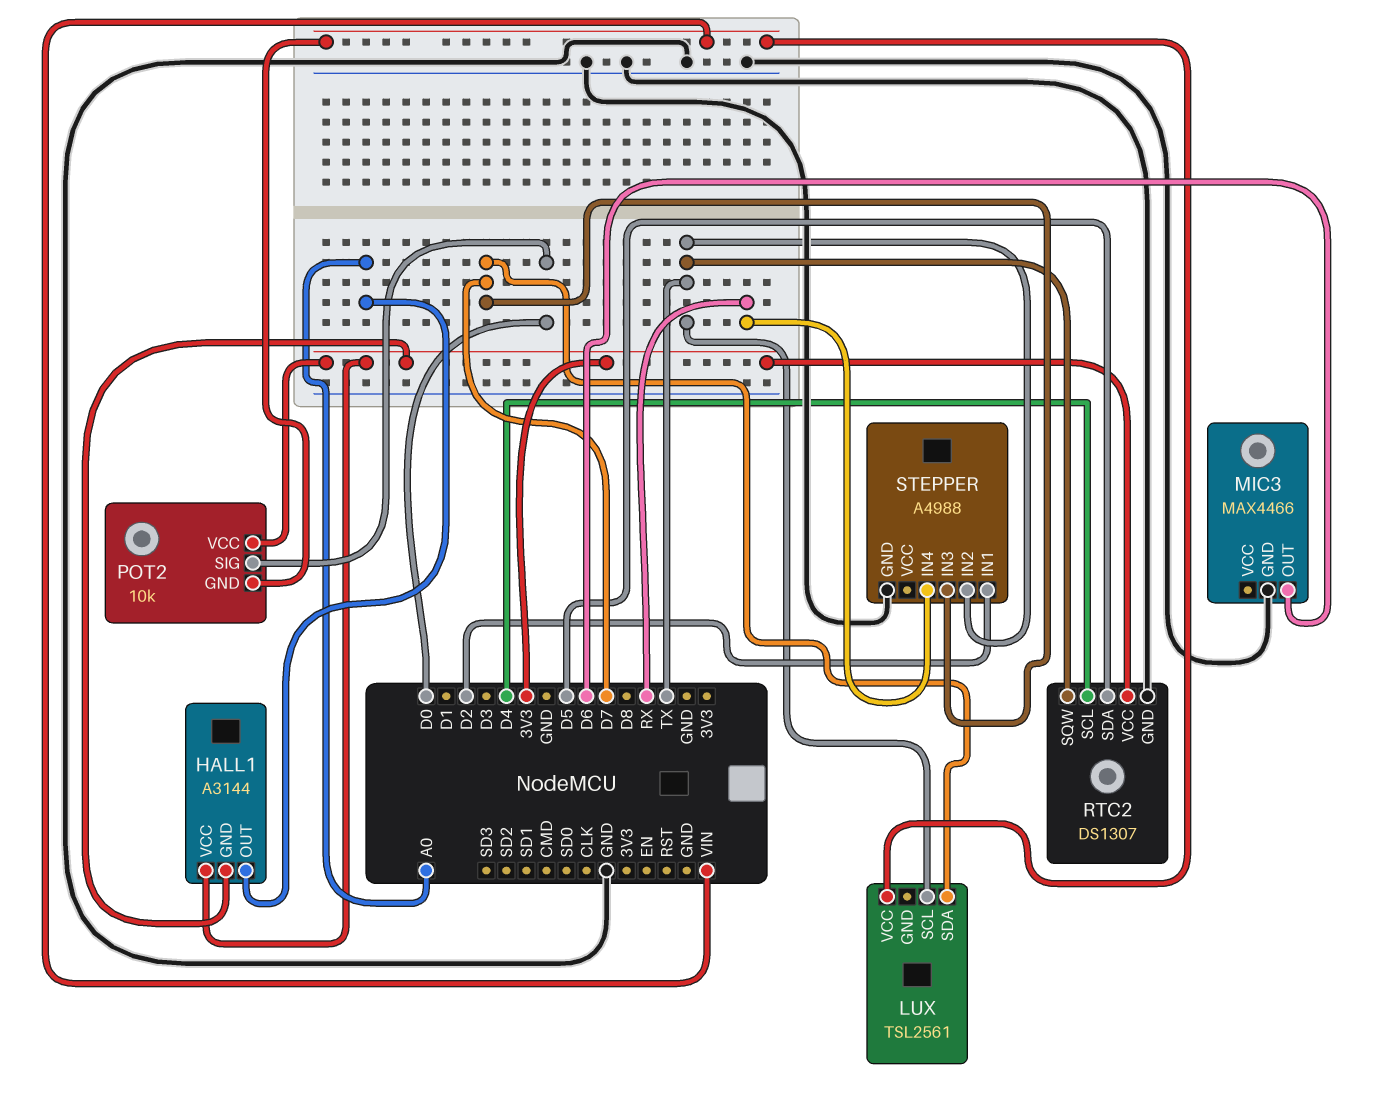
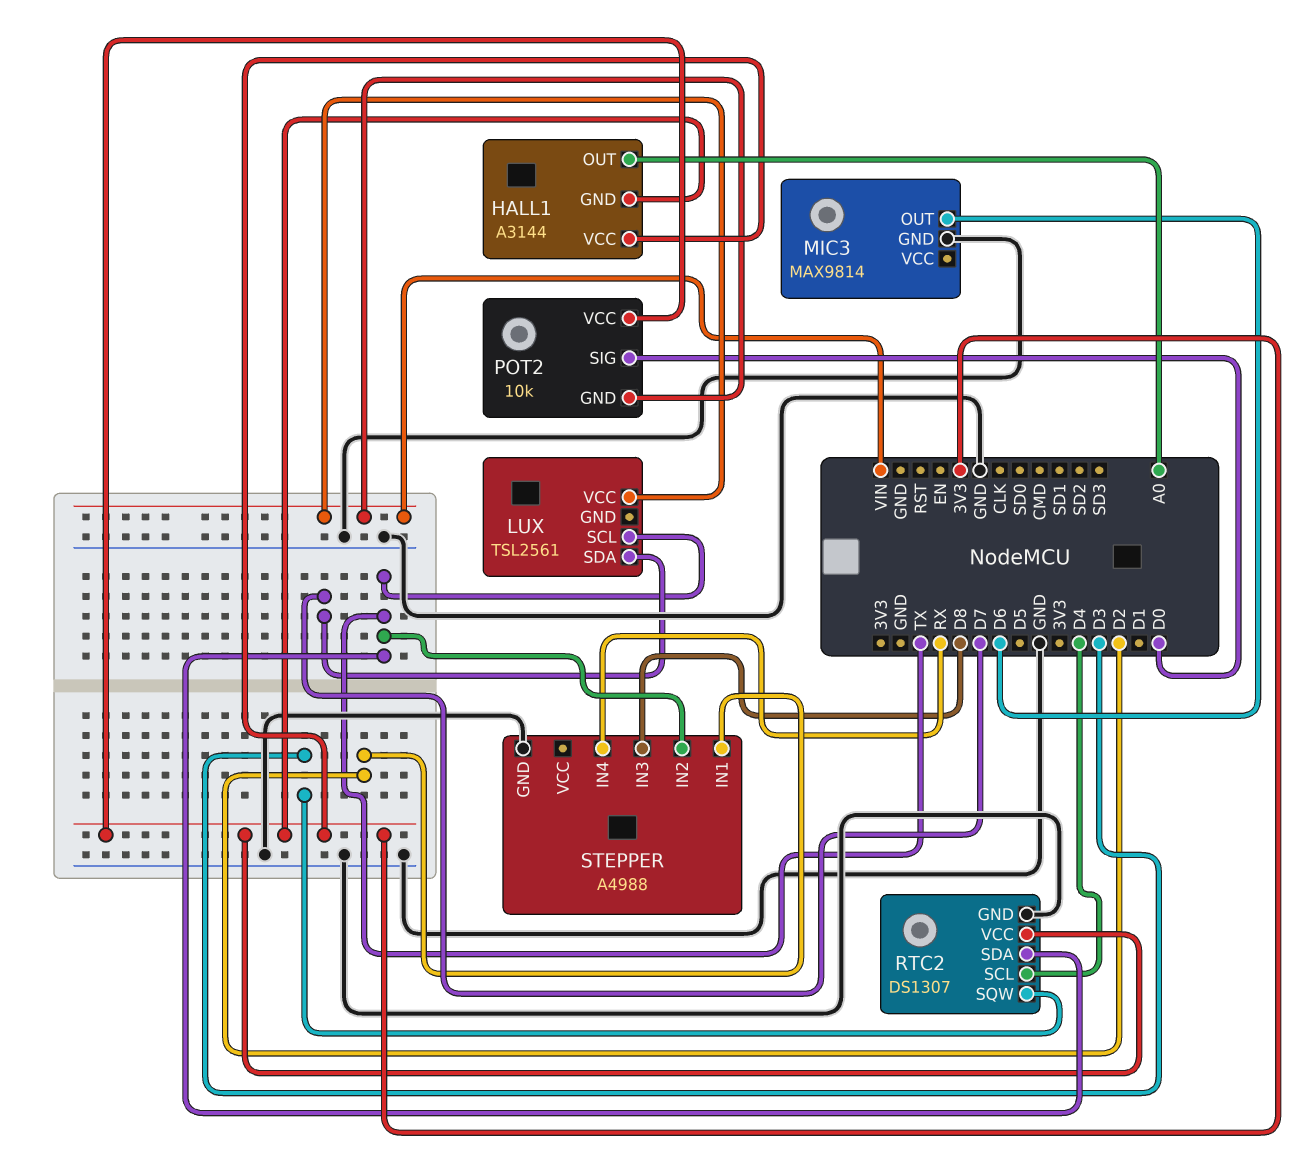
MIC3: MAX4466 -> MAX9814
RTC2 pin SDA: D5 -> TX
RTC2 pin SQW: TX -> D3
STEPPER pin IN3: D7 -> D8

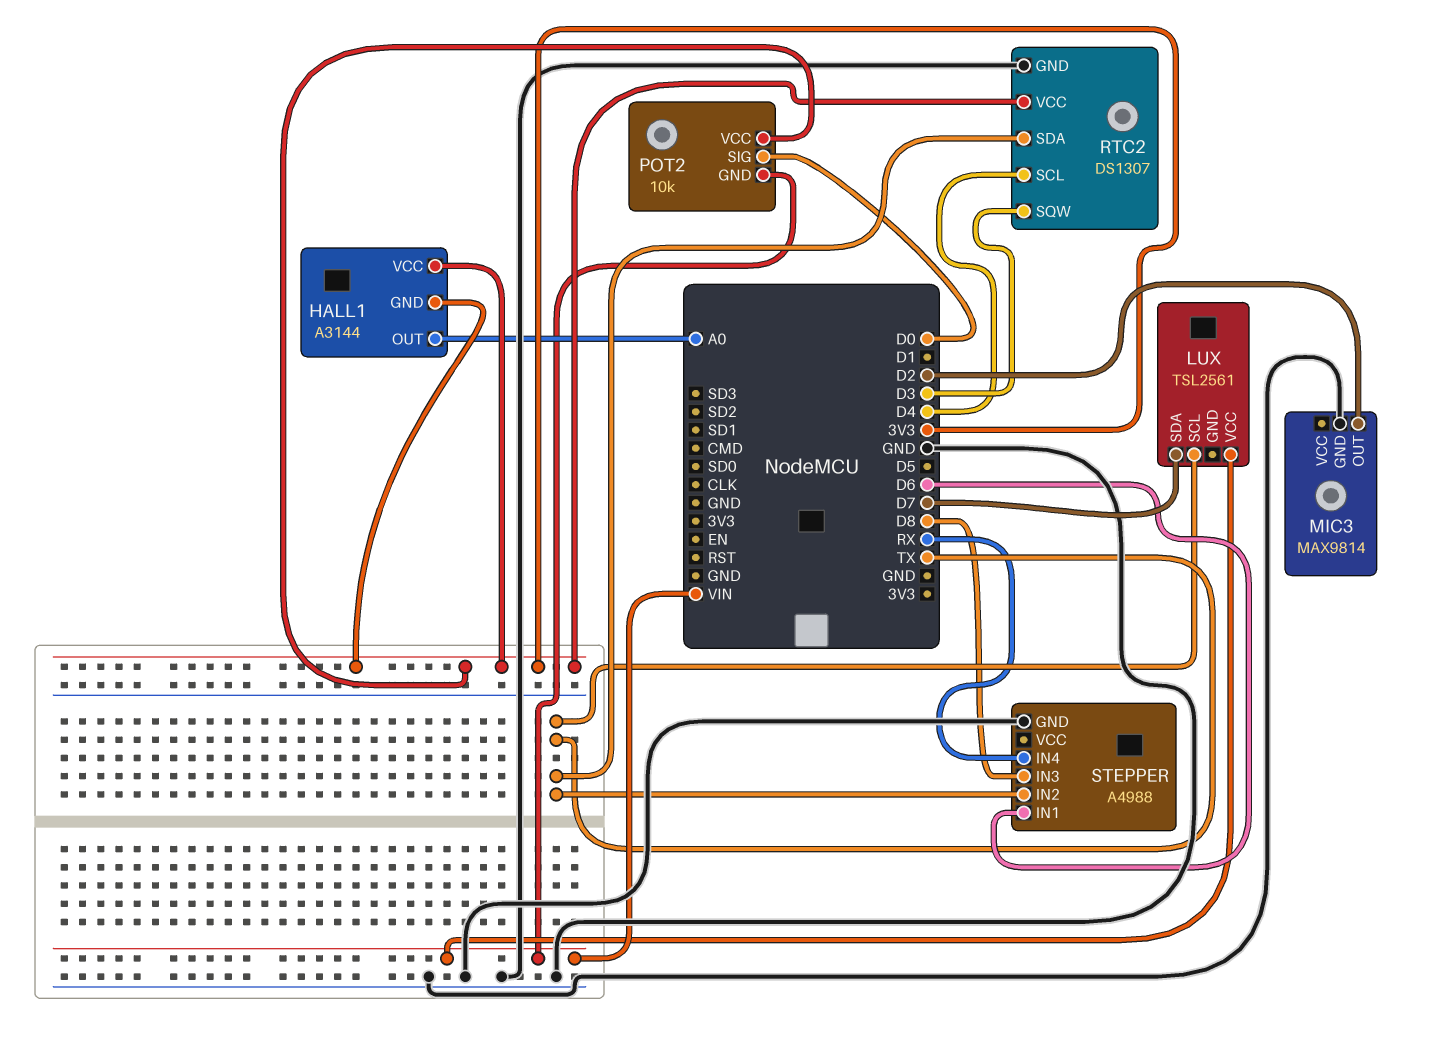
MIC3 pin OUT: D6 -> D2
STEPPER pin IN1: D2 -> D6

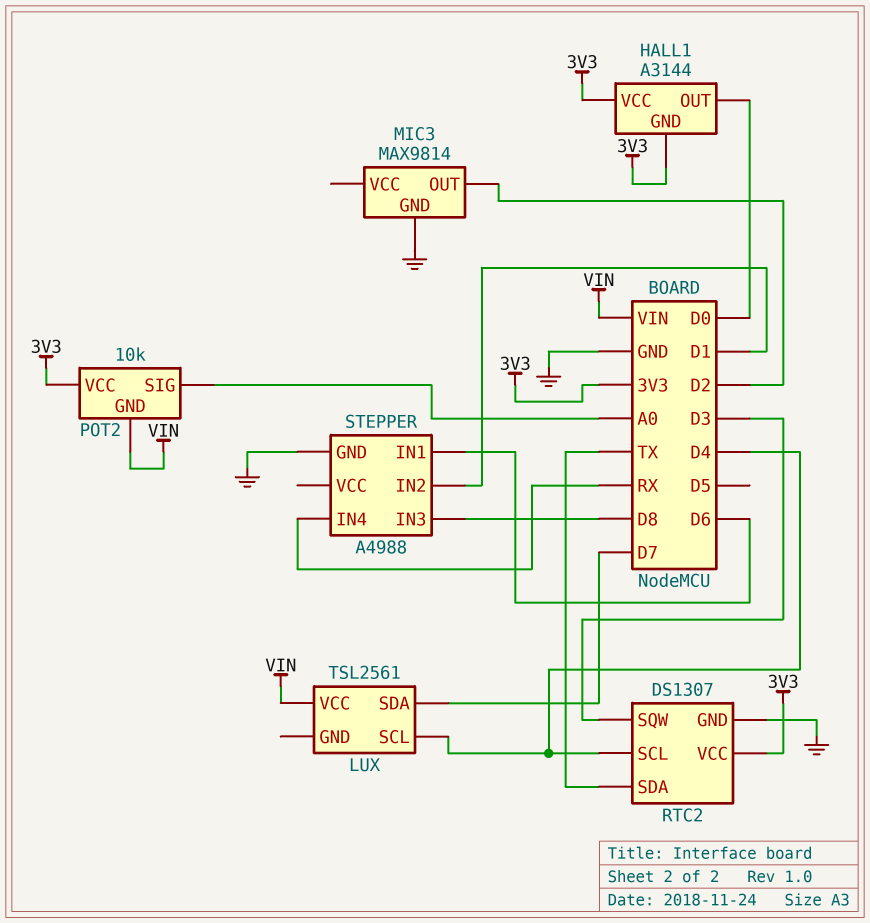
HALL1 pin OUT: A0 -> D0
LUX pin SCL: TX -> D4
POT2 pin SIG: D0 -> A0
STEPPER pin IN2: TX -> D1

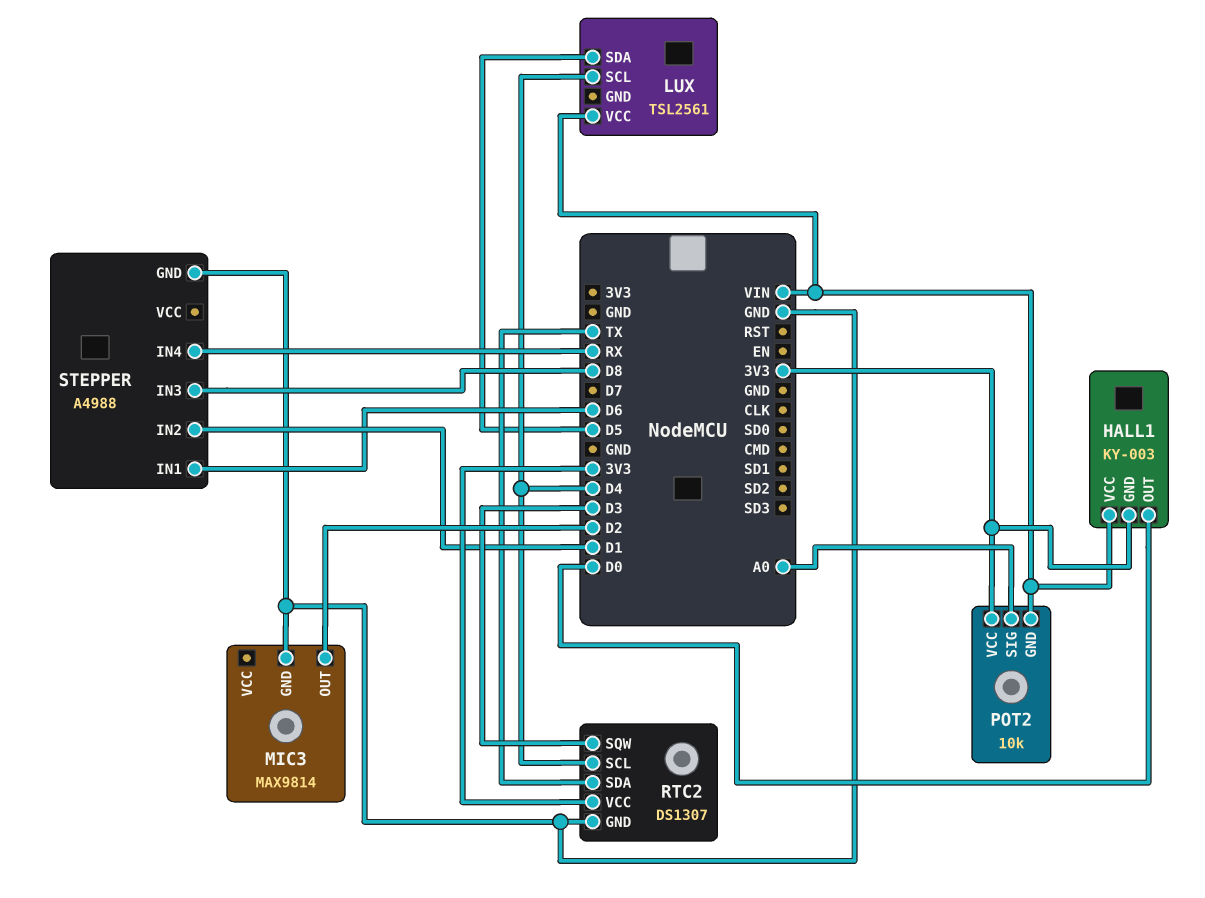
HALL1: A3144 -> KY-003
HALL1 pin VCC: 3V3 -> VIN
LUX pin SDA: D7 -> D5

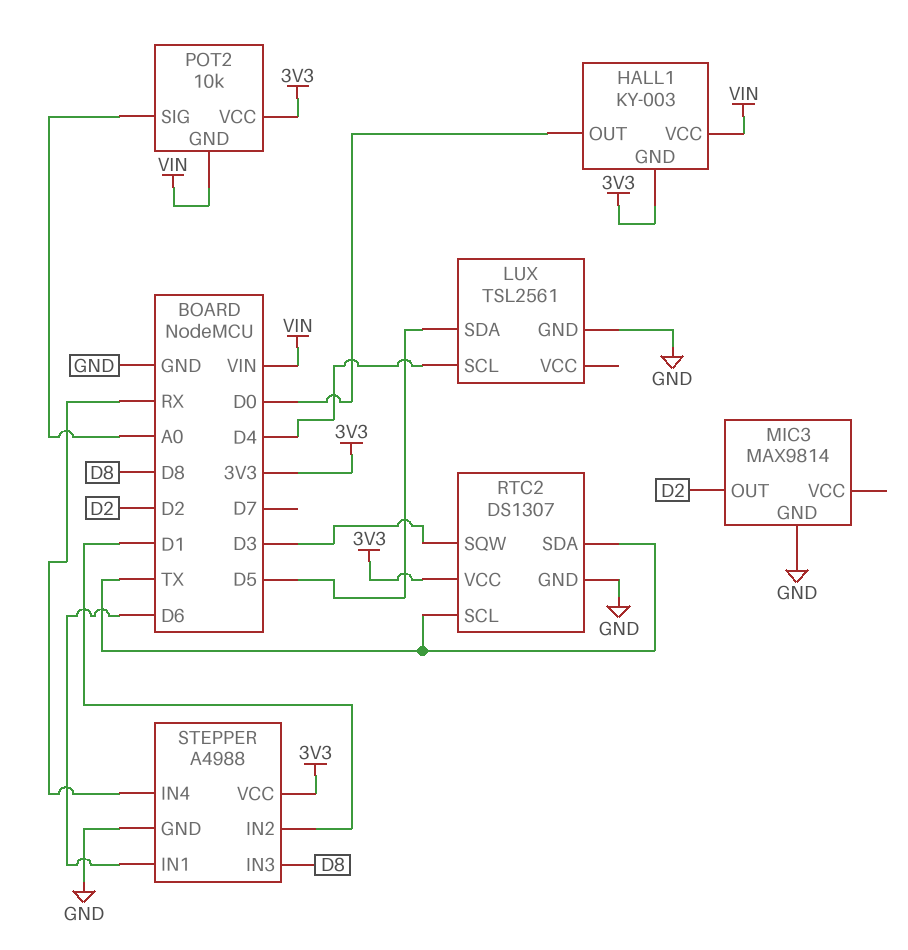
LUX pin GND: none -> GND
LUX pin VCC: VIN -> none
RTC2 pin SCL: D4 -> TX
STEPPER pin VCC: none -> 3V3

